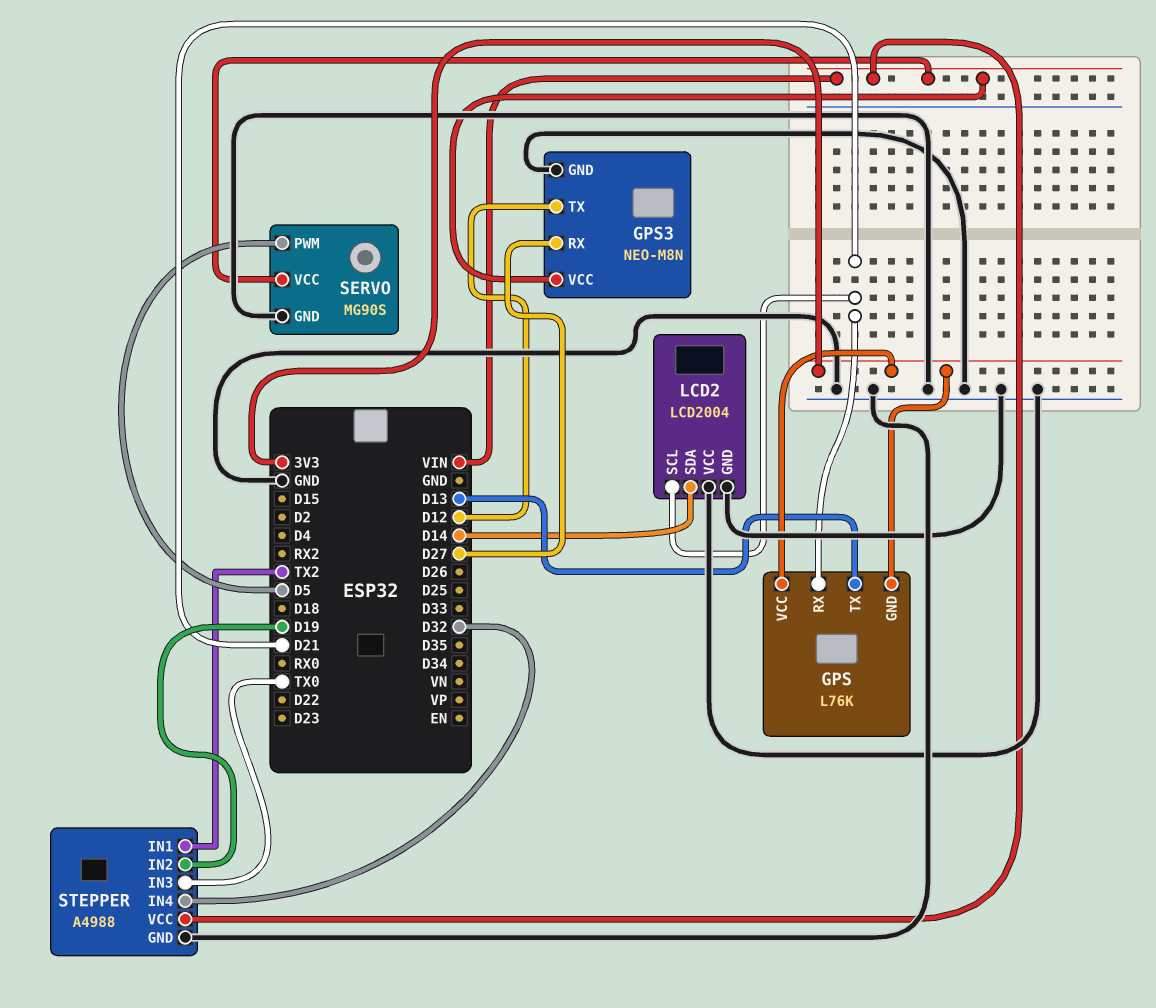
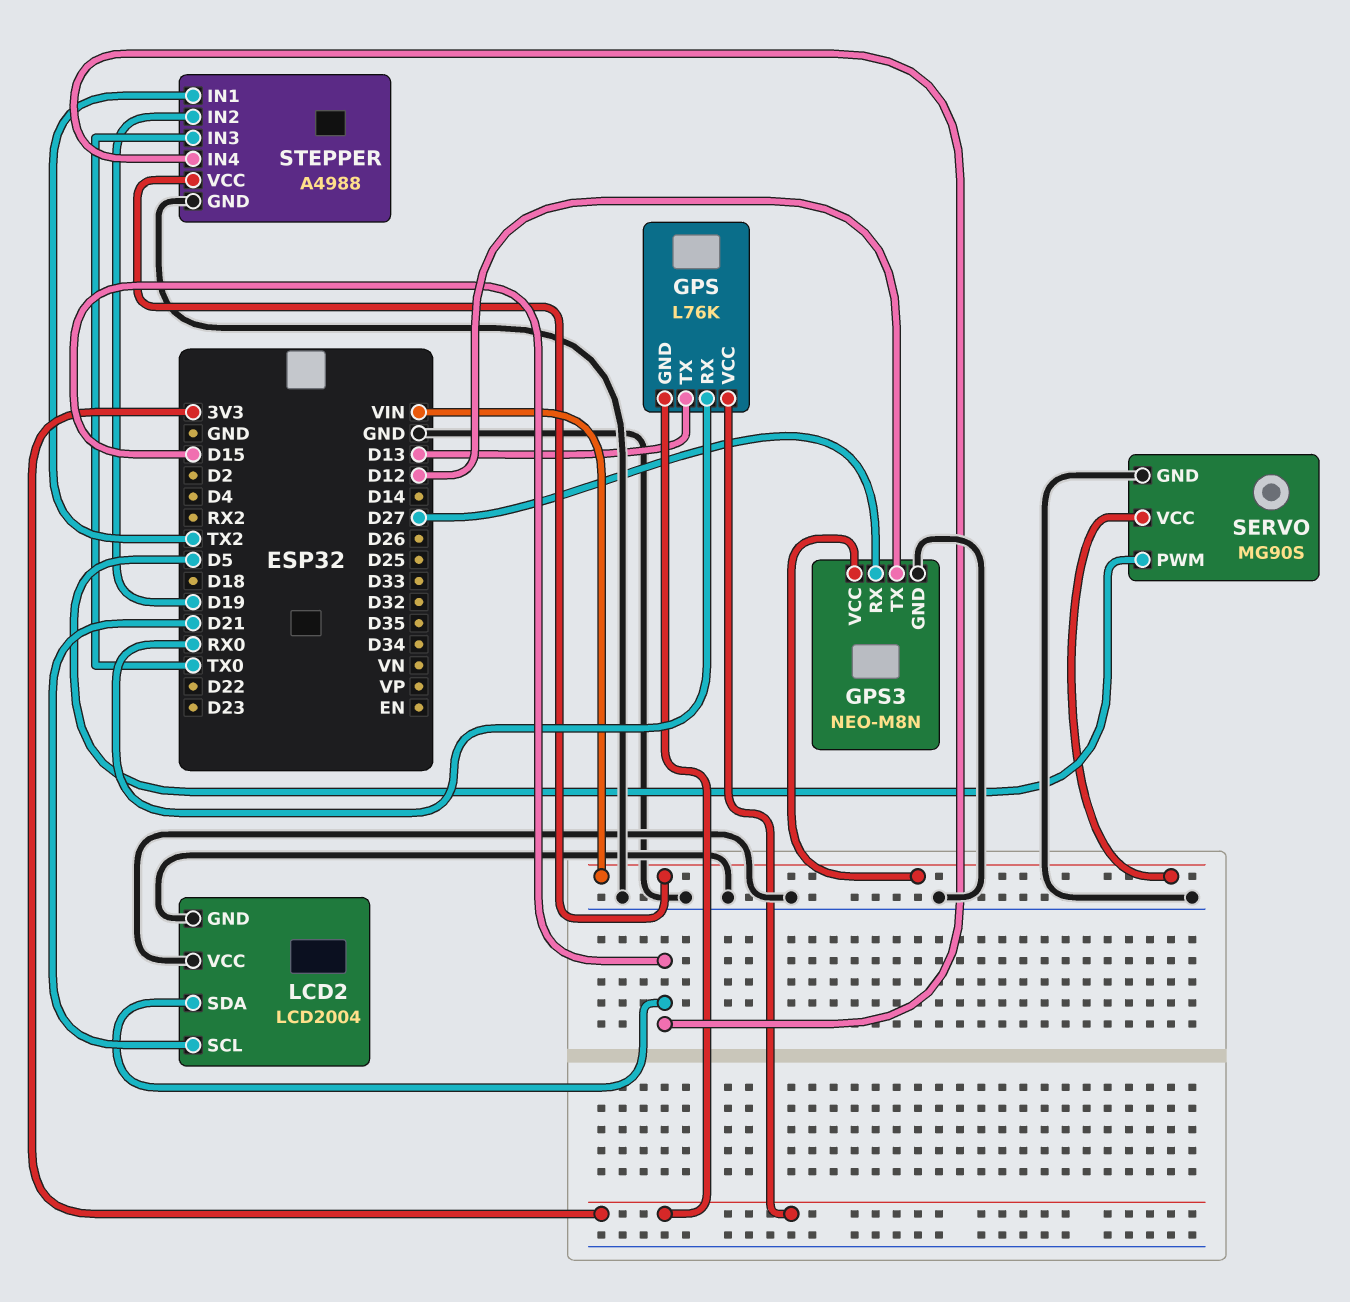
GPS pin RX: D21 -> RX0
LCD2 pin SDA: D14 -> D15
STEPPER pin IN4: D32 -> D15

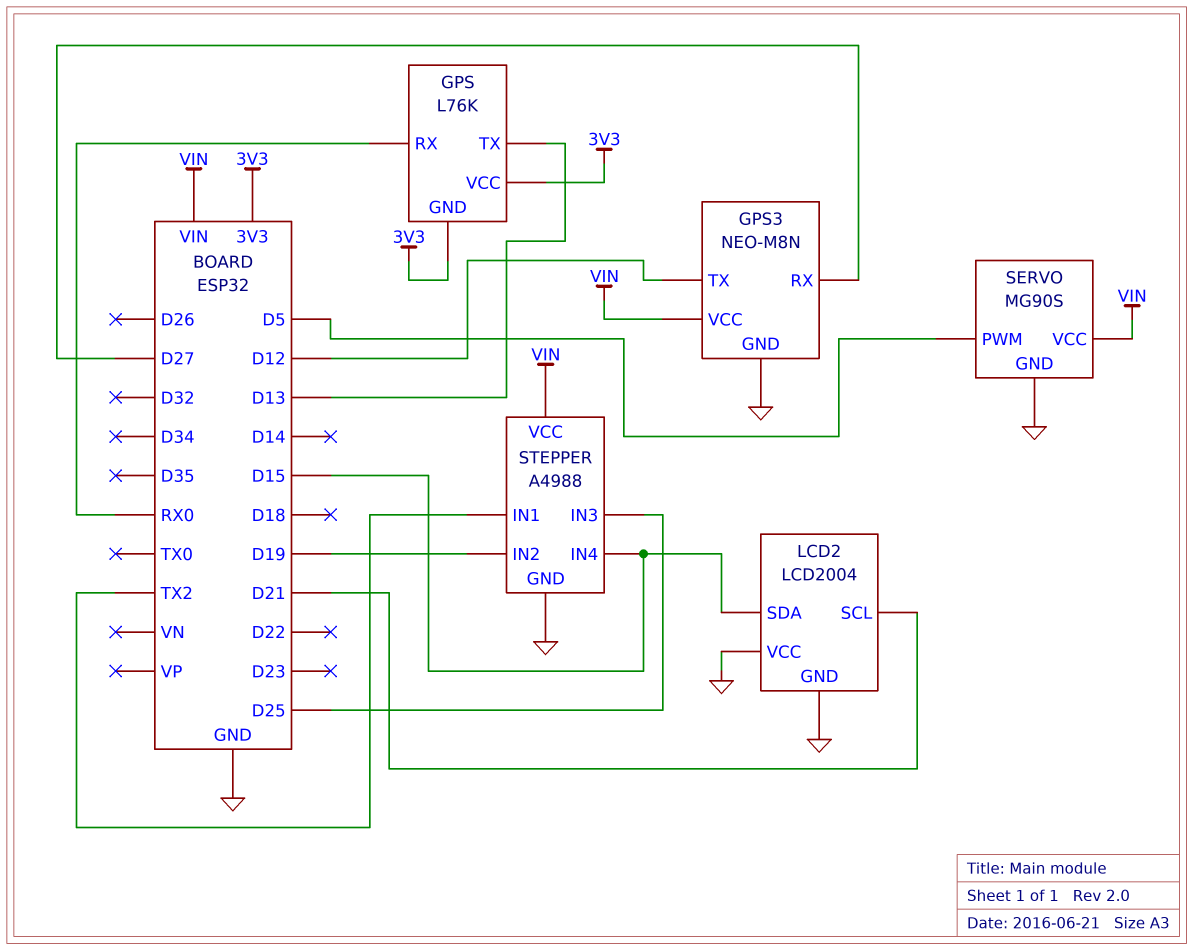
STEPPER pin IN3: TX0 -> D25

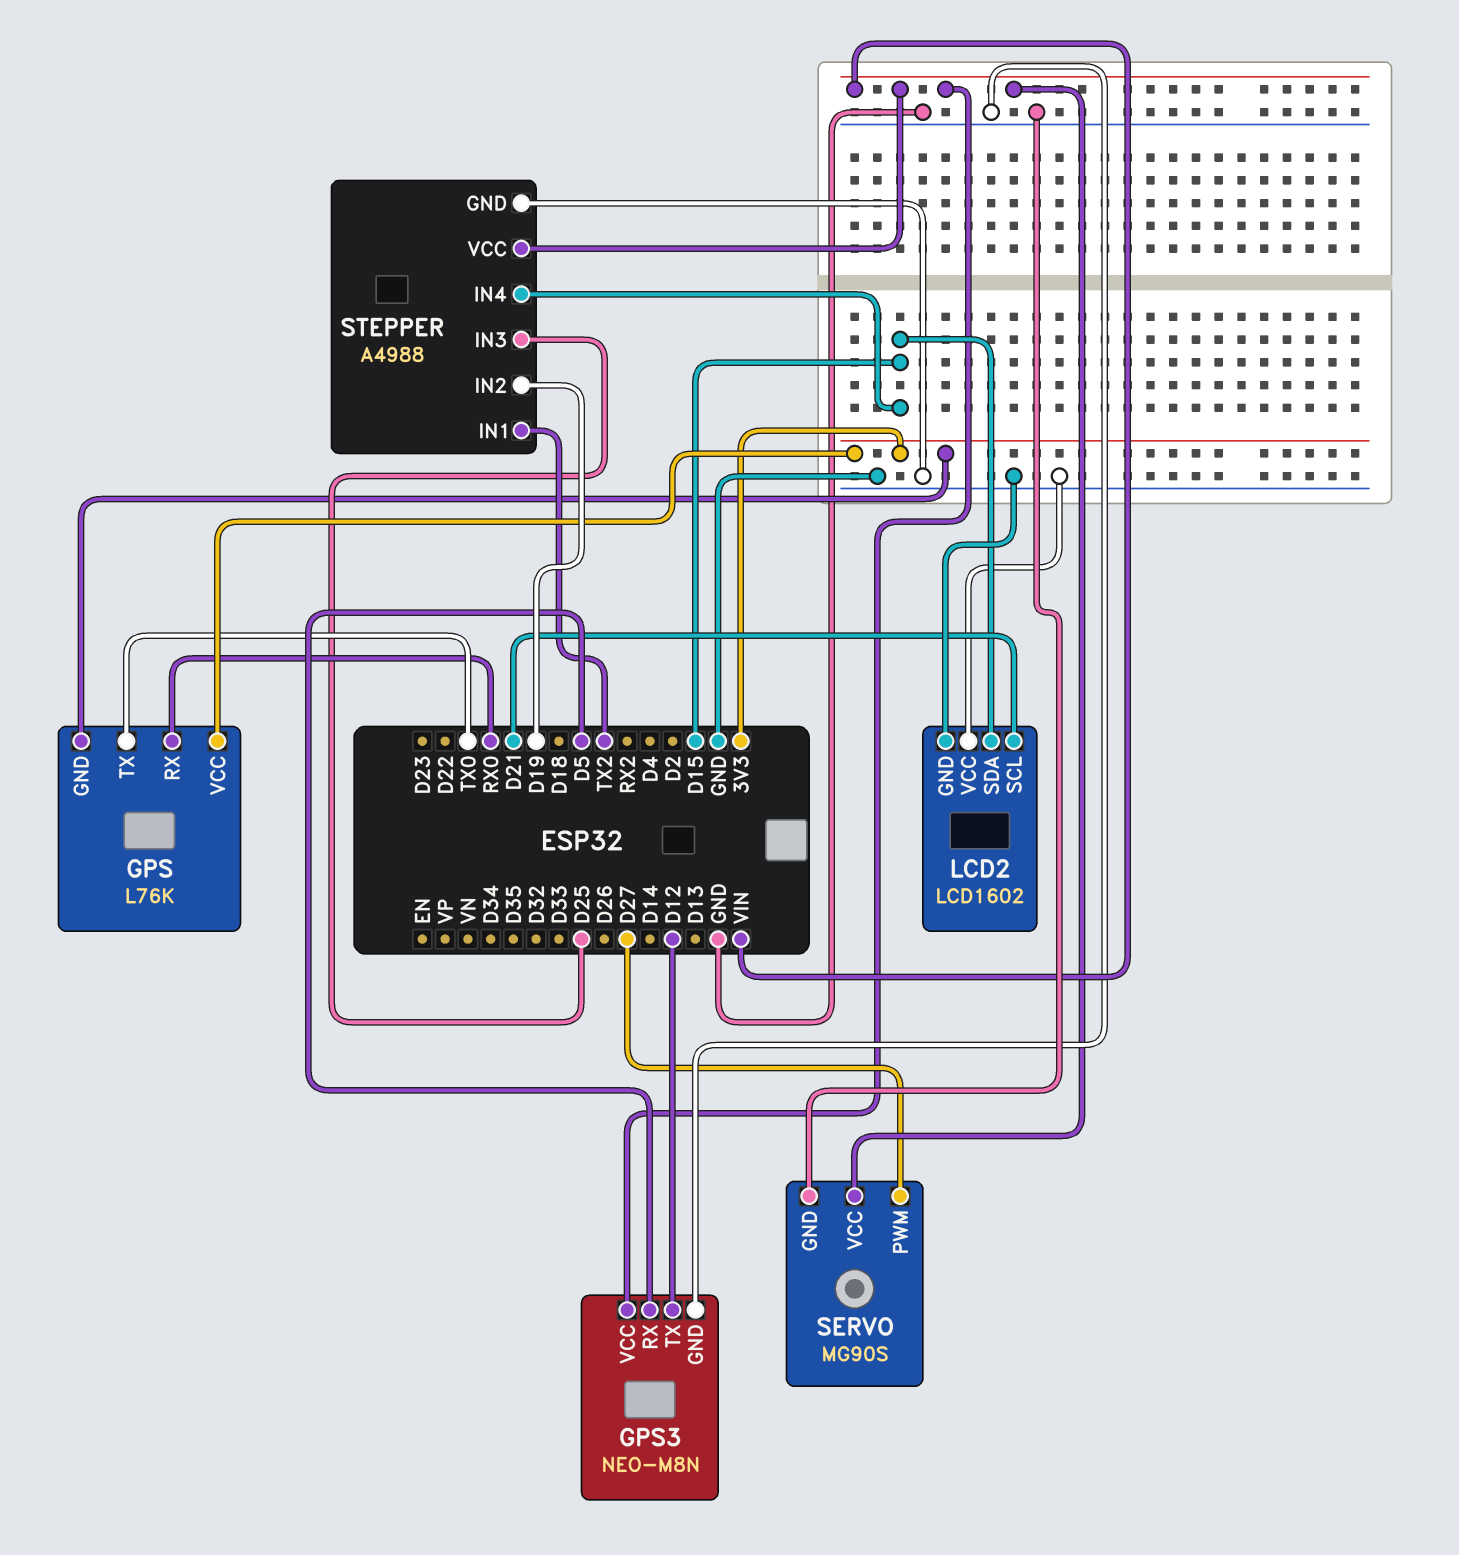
GPS pin TX: D13 -> TX0
GPS3 pin RX: D27 -> D5
LCD2: LCD2004 -> LCD1602
SERVO pin PWM: D5 -> D27

